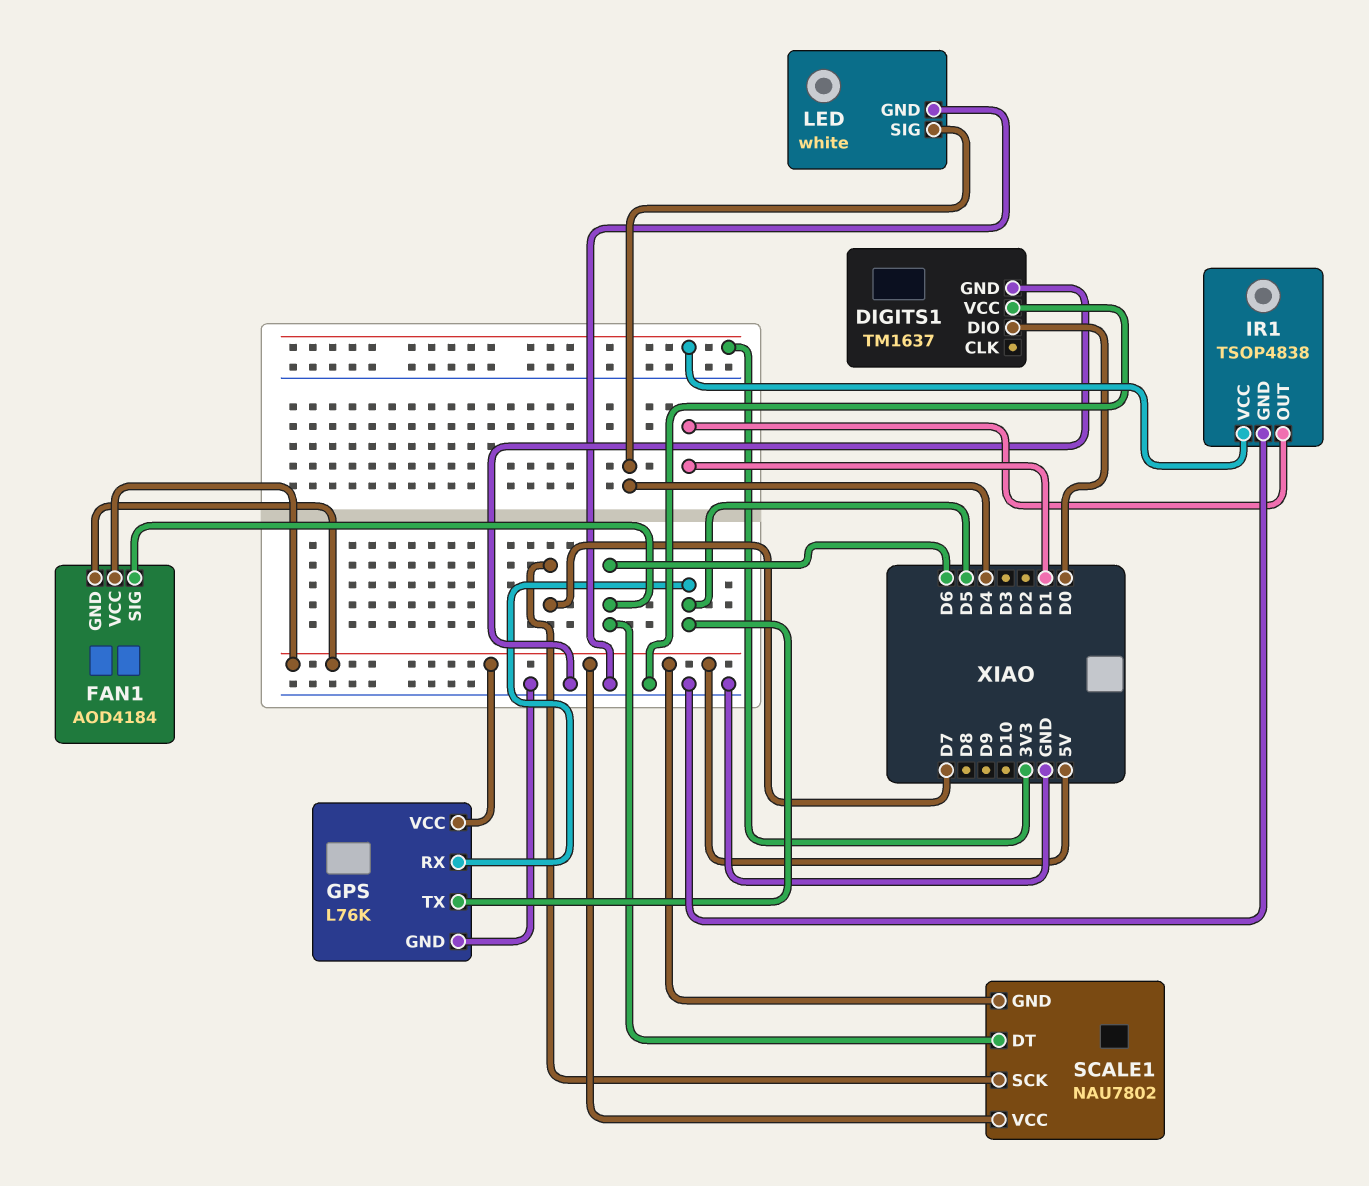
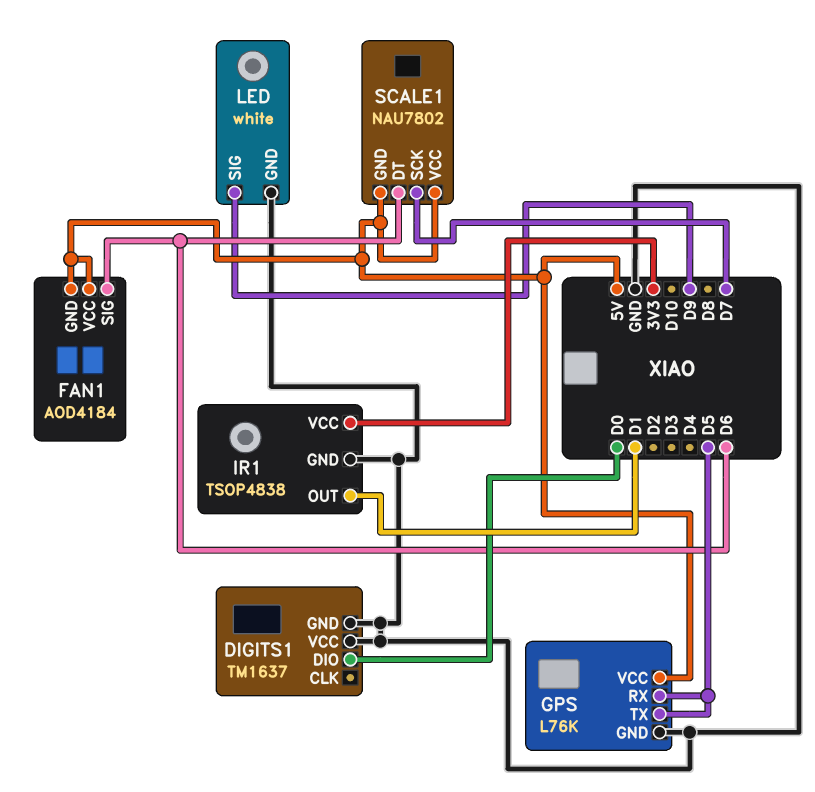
LED pin SIG: D4 -> D9

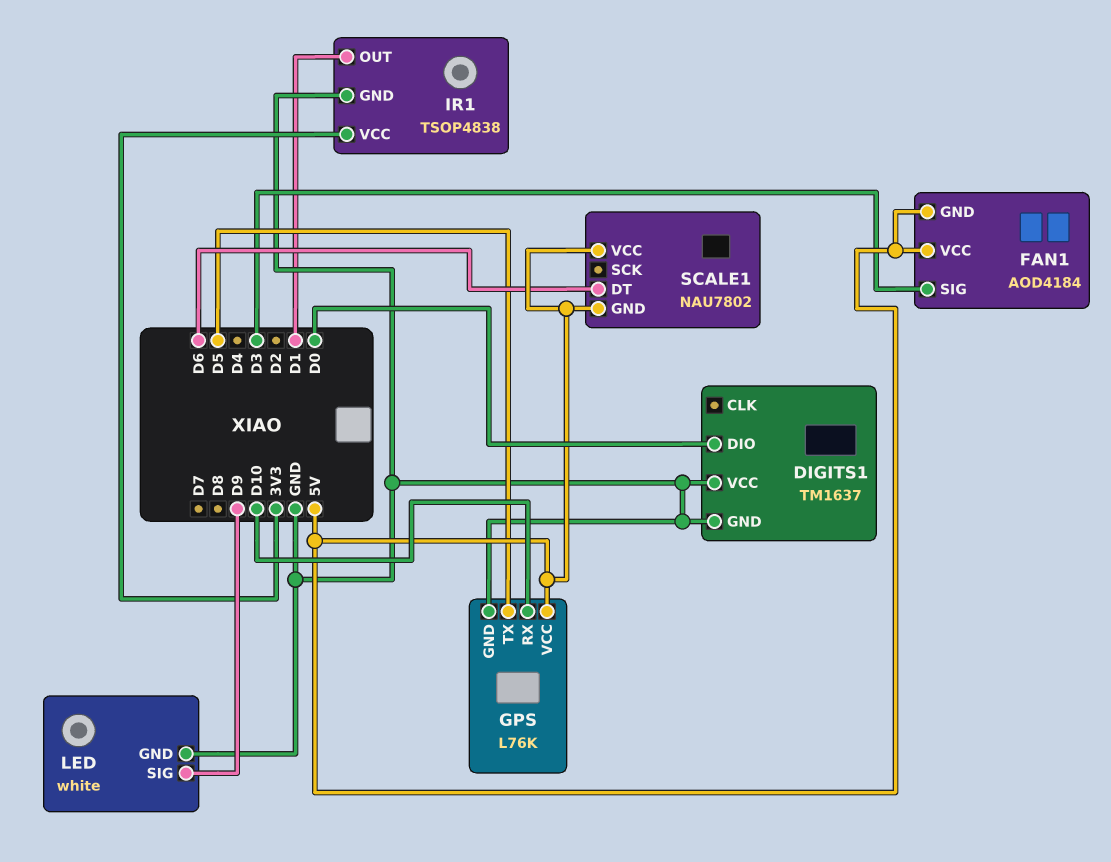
FAN1 pin SIG: D6 -> D3
GPS pin RX: D5 -> D10
SCALE1 pin SCK: D7 -> none

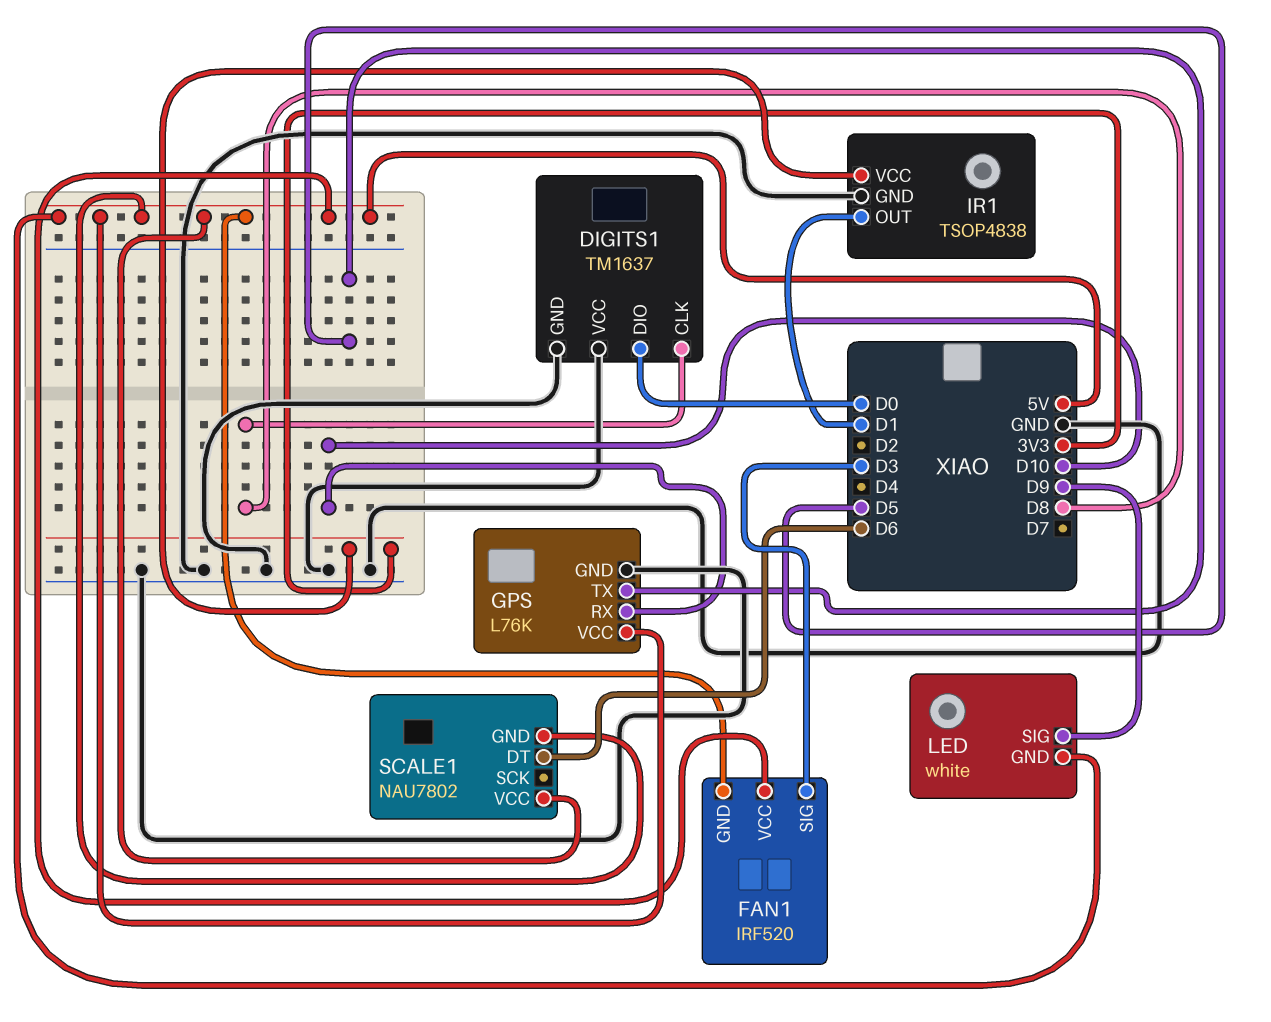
DIGITS1 pin CLK: none -> D8
FAN1: AOD4184 -> IRF520
LED pin GND: GND -> 5V

